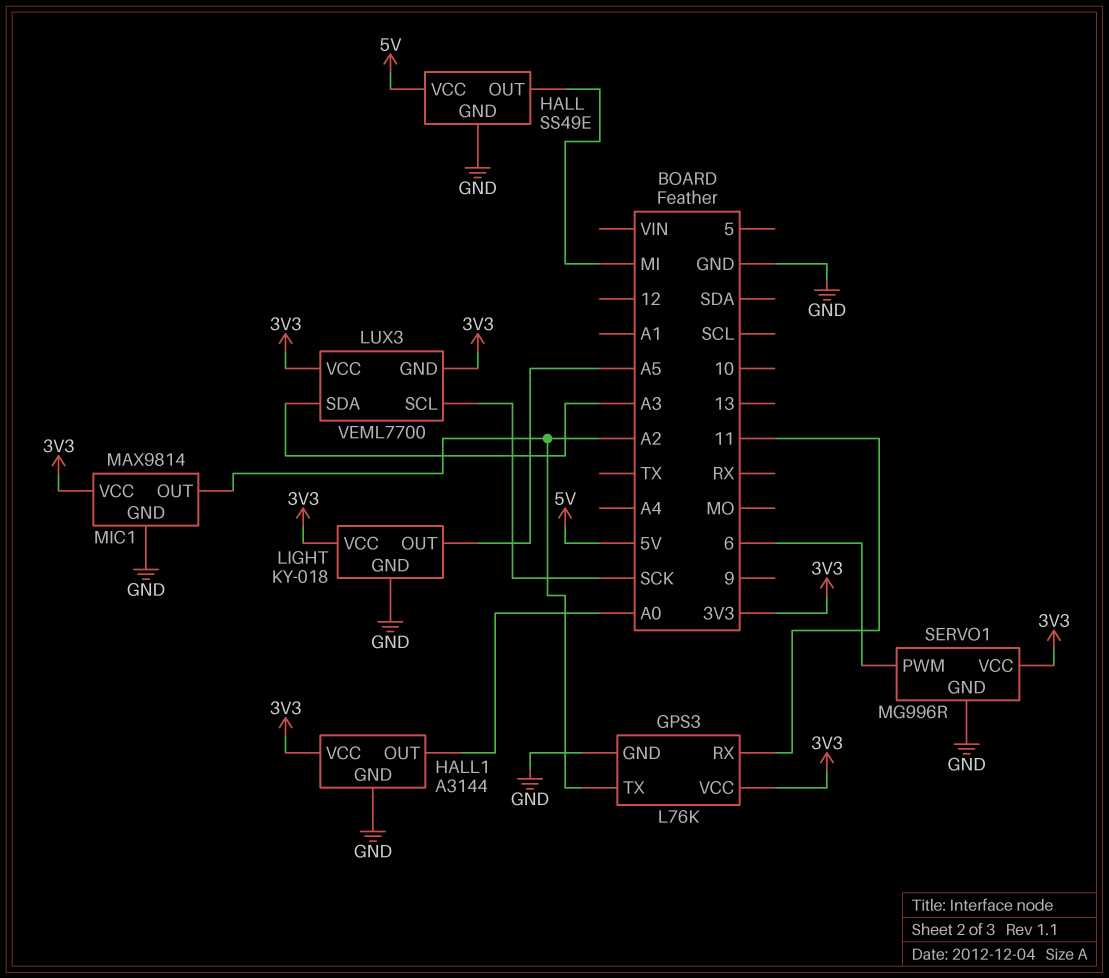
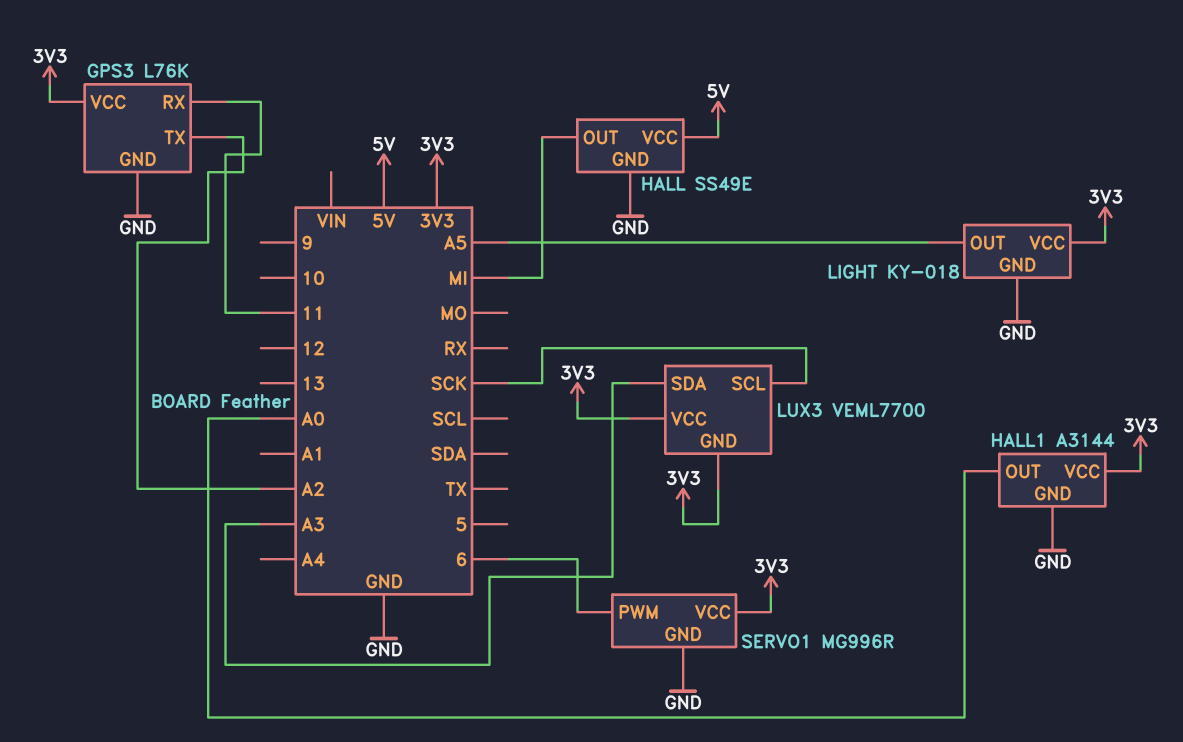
MIC1: MAX9814 -> none
MIC1 pin GND: GND -> none
MIC1 pin OUT: A2 -> none
MIC1 pin VCC: 3V3 -> none

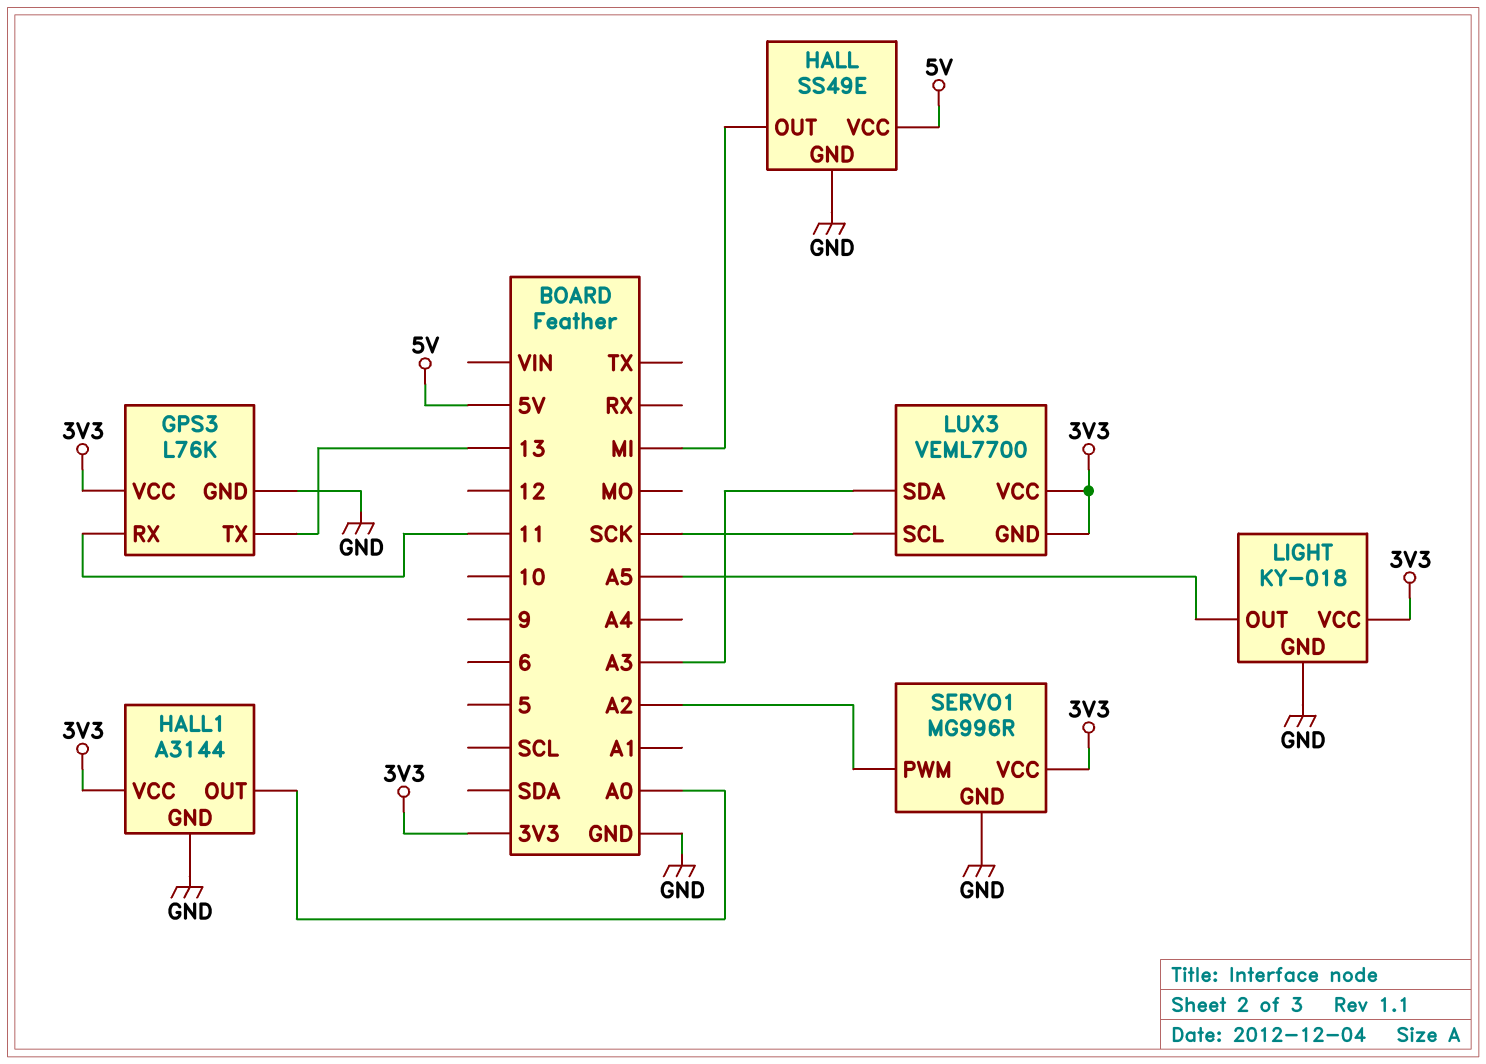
GPS3 pin TX: A2 -> 13
SERVO1 pin PWM: 6 -> A2

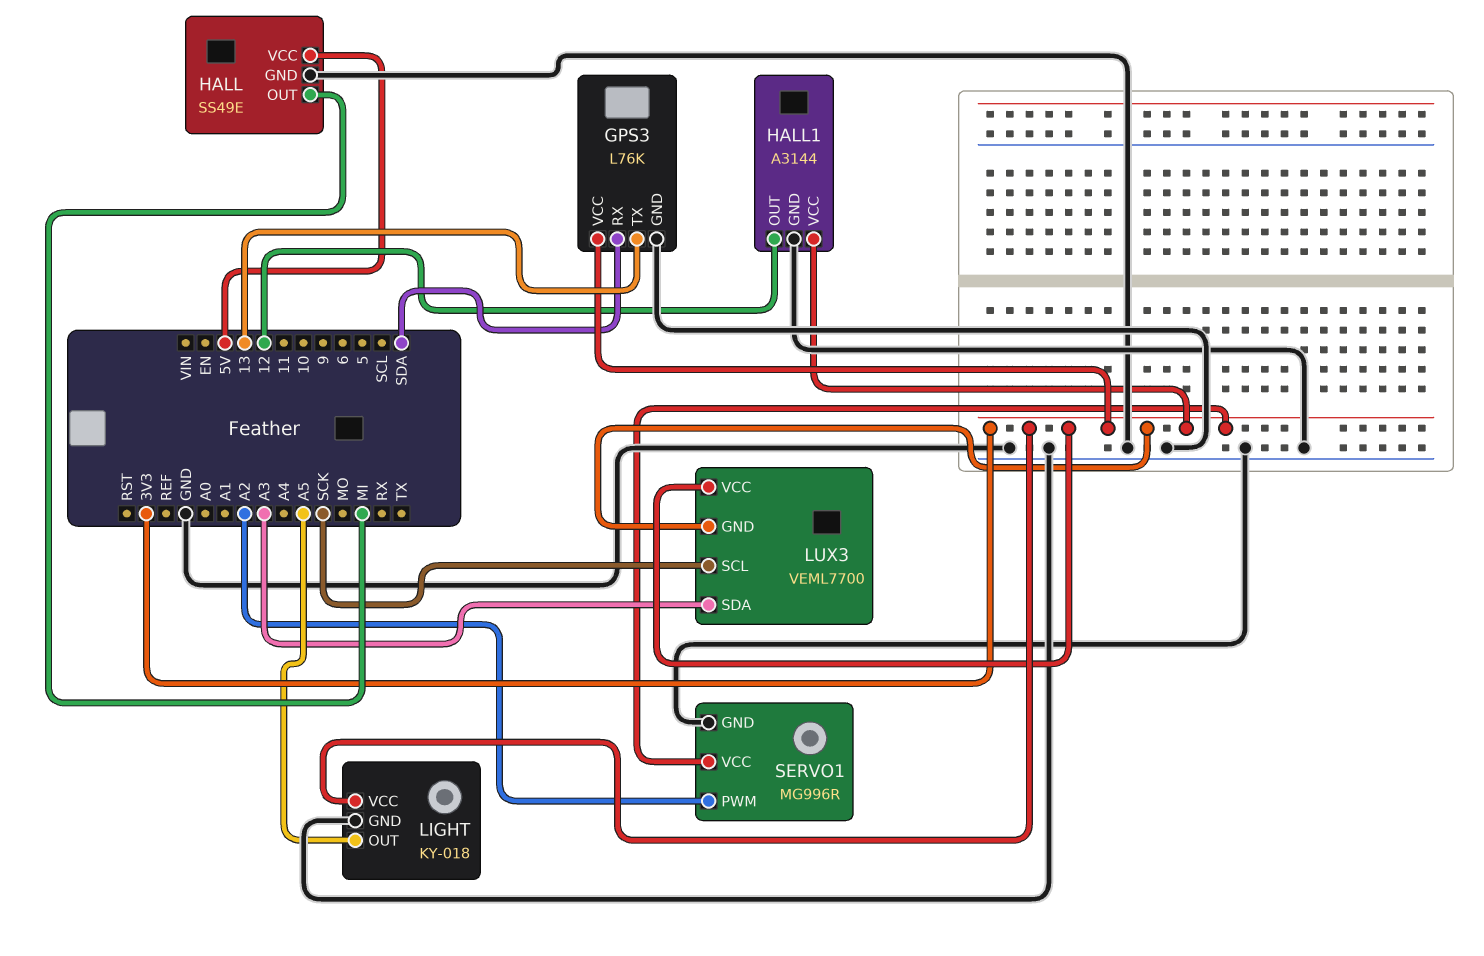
GPS3 pin RX: 11 -> SDA
HALL1 pin OUT: A0 -> 12

